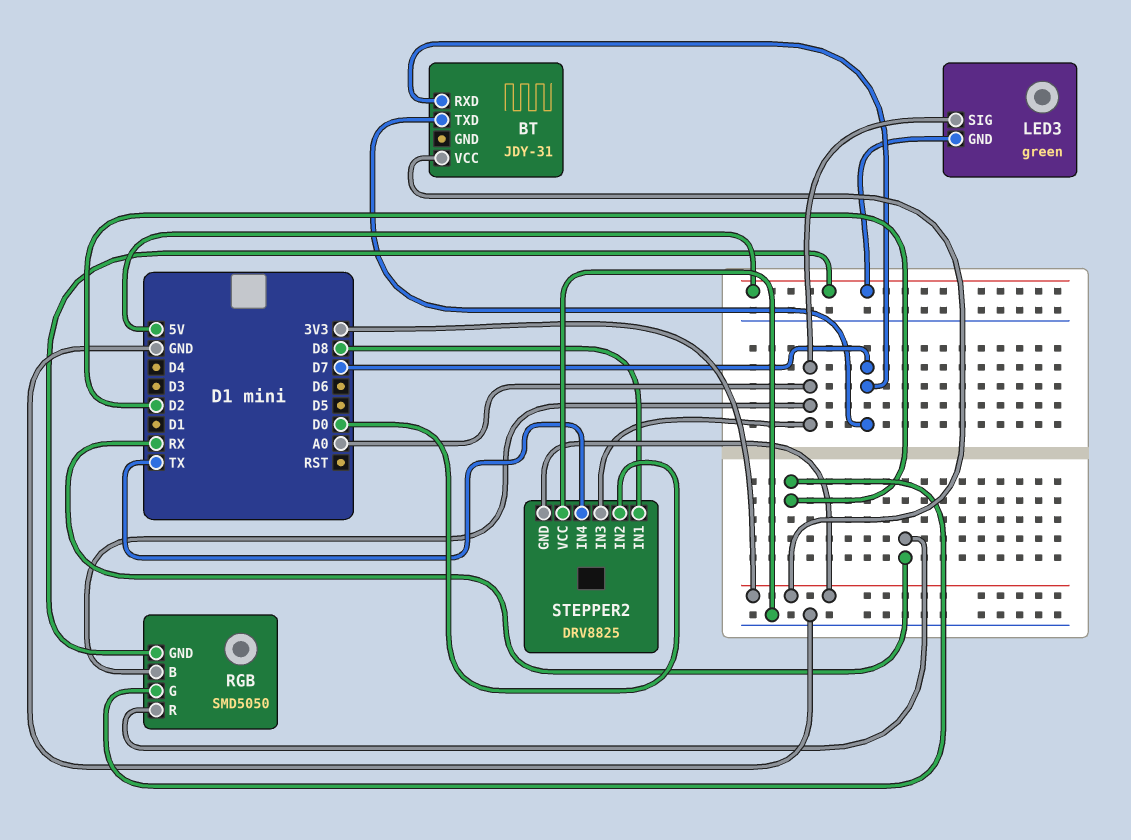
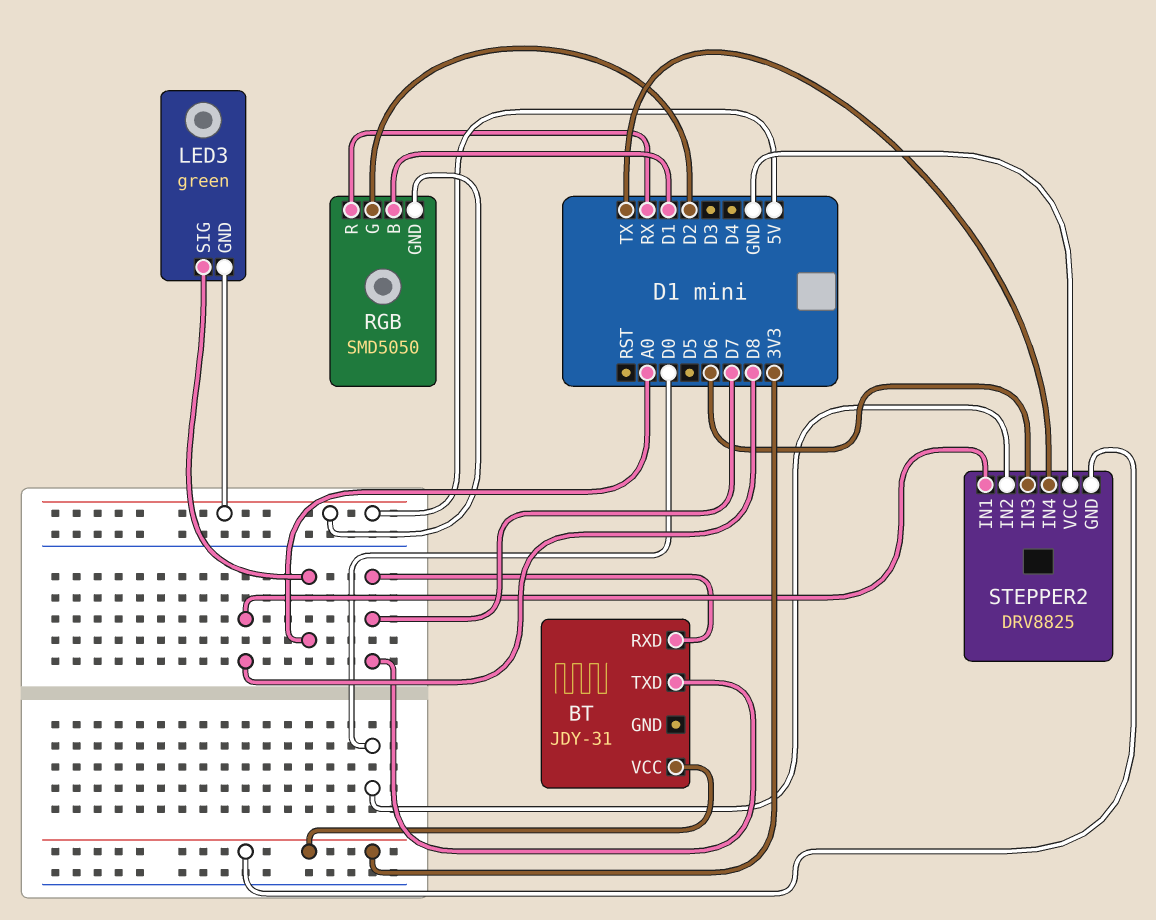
RGB pin B: A0 -> D1
STEPPER2 pin IN3: A0 -> D6

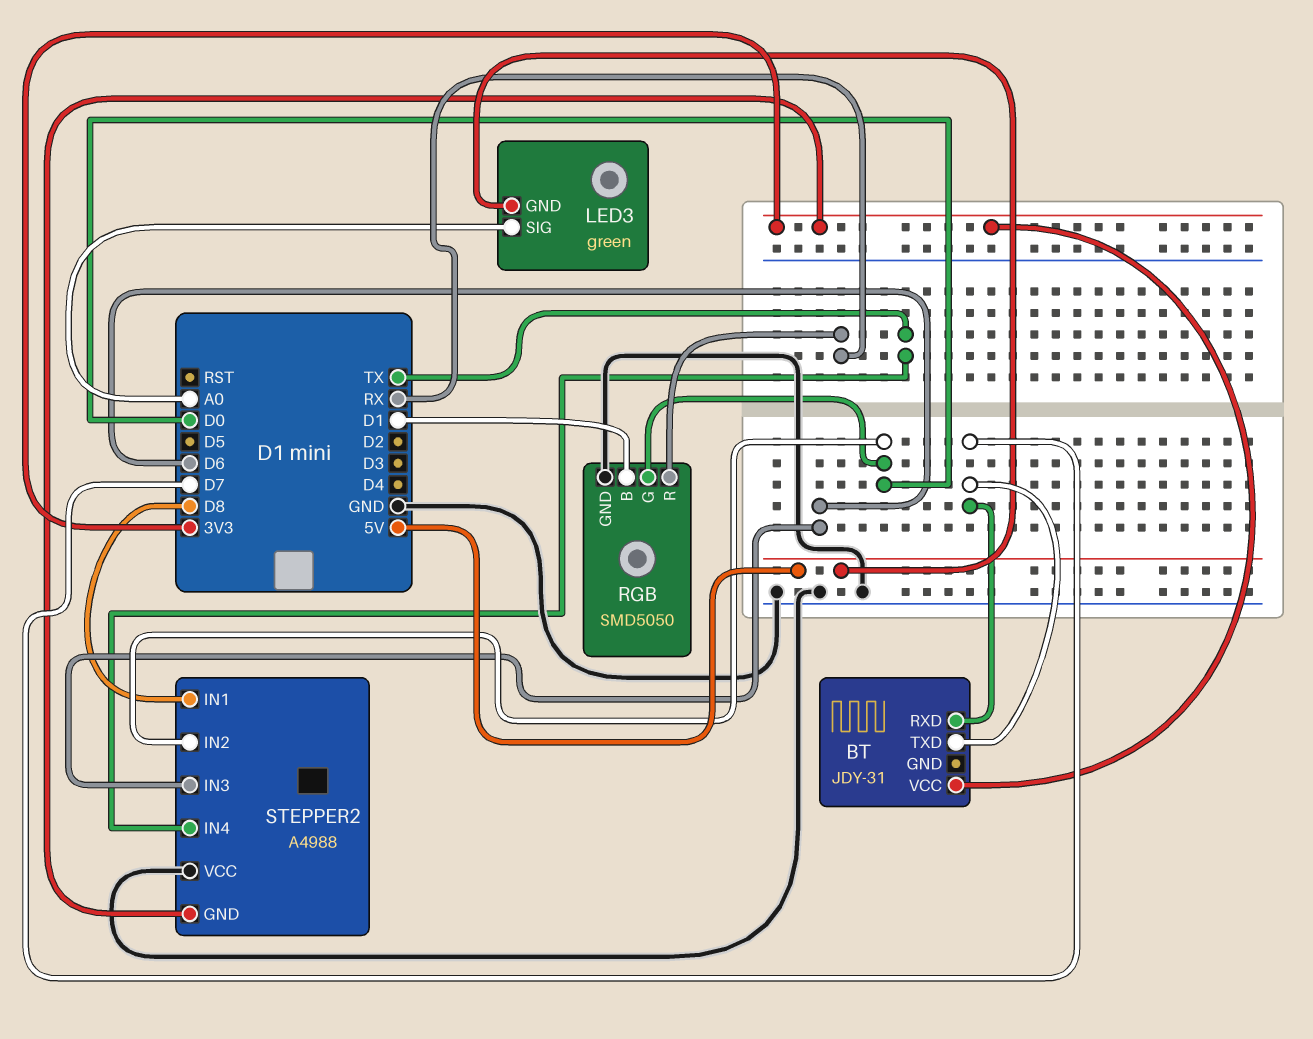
RGB pin G: D2 -> D0
RGB pin GND: 5V -> GND
STEPPER2: DRV8825 -> A4988

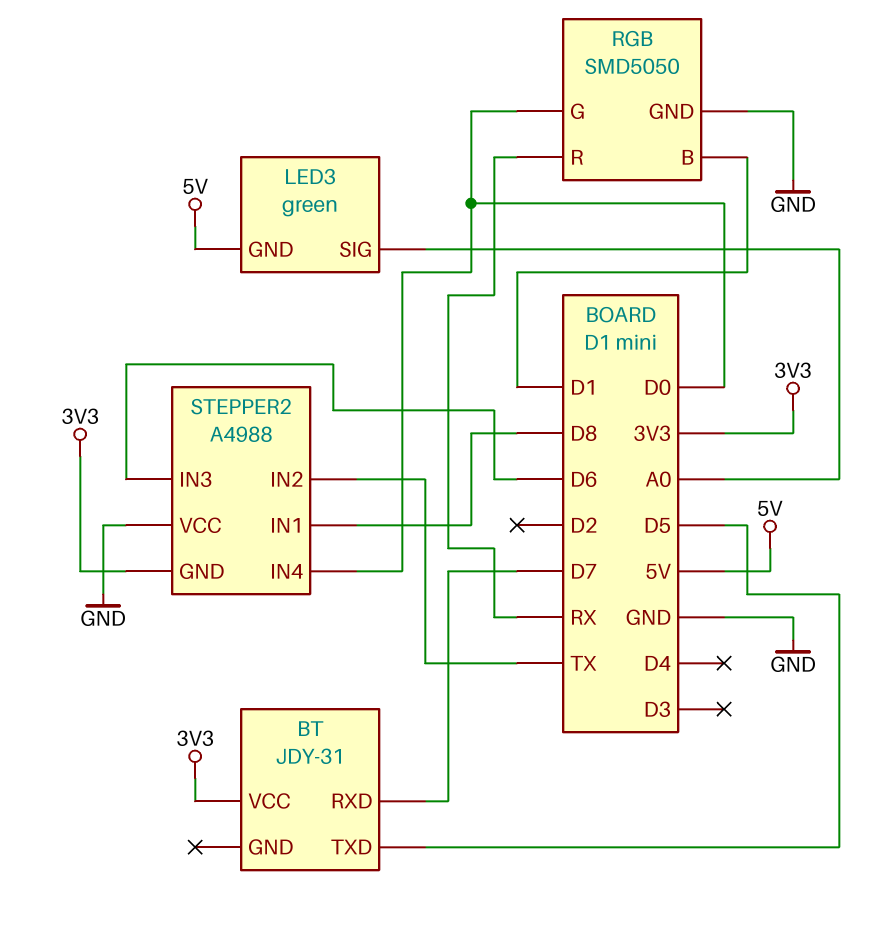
BT pin TXD: D7 -> D5
STEPPER2 pin IN2: D0 -> TX
STEPPER2 pin IN4: TX -> D0

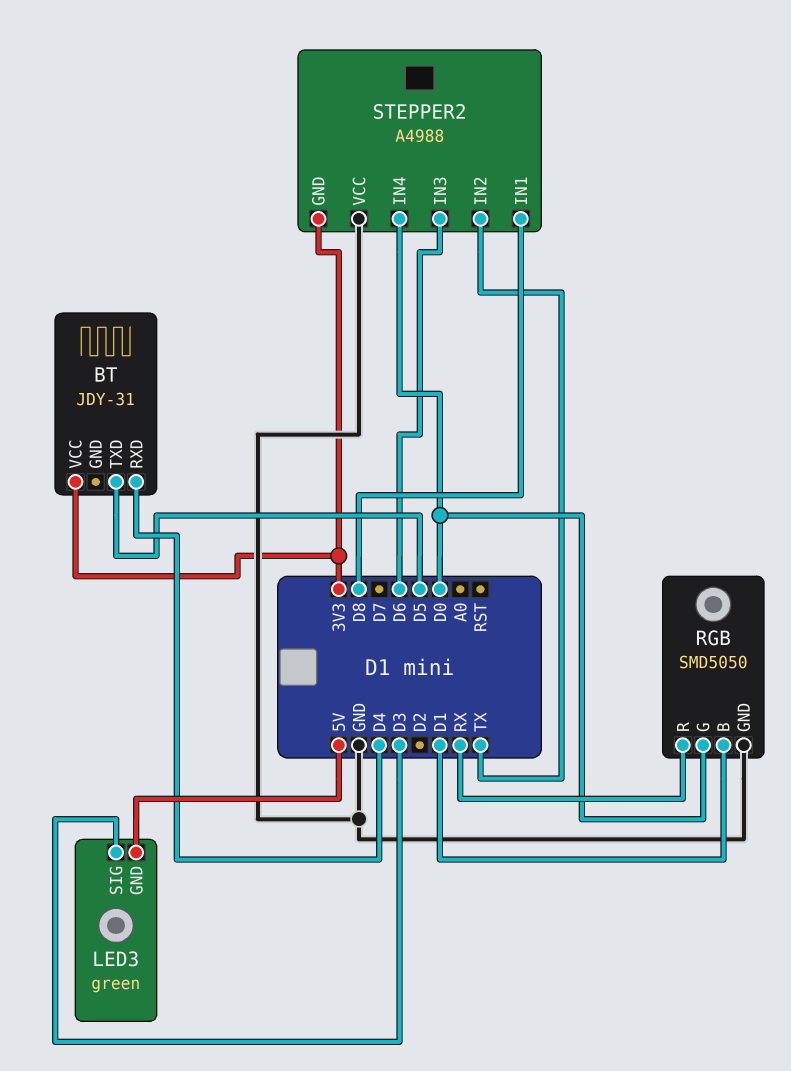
BT pin RXD: D7 -> D4
LED3 pin SIG: A0 -> D3

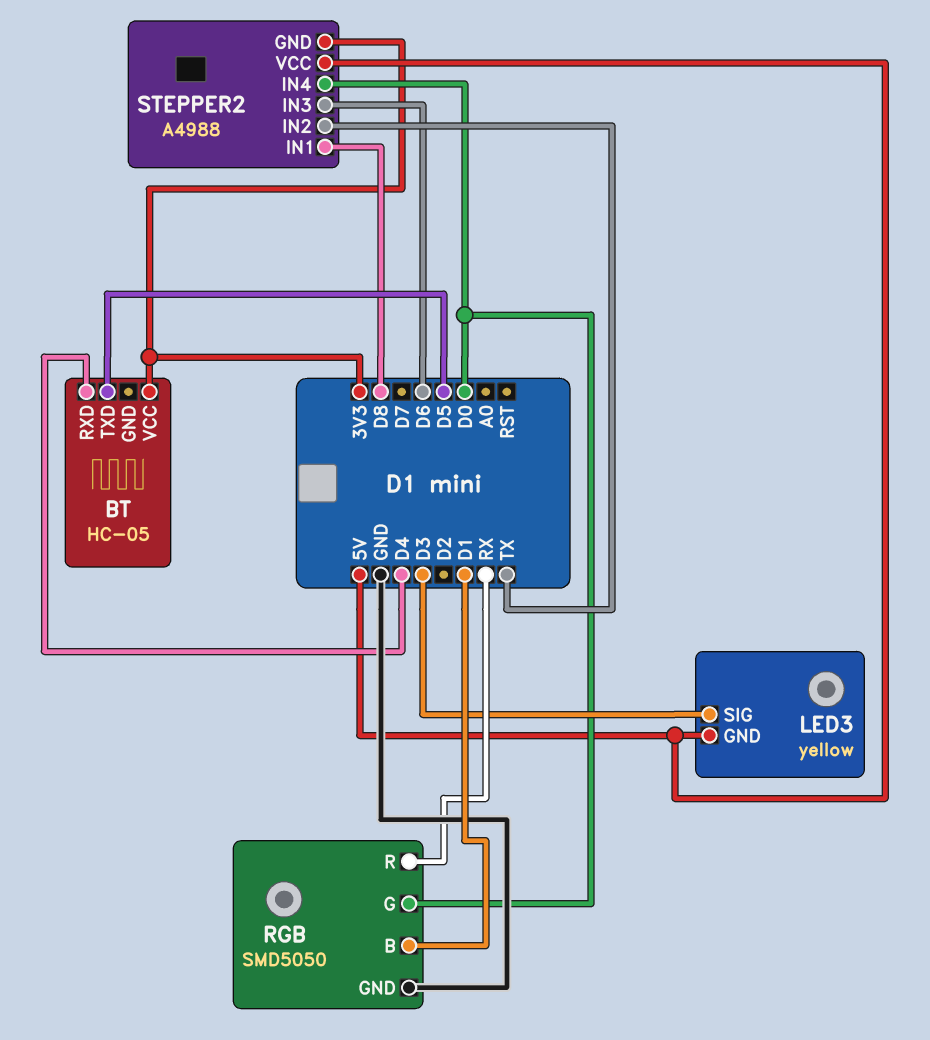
BT: JDY-31 -> HC-05
LED3: green -> yellow
STEPPER2 pin VCC: GND -> 5V

